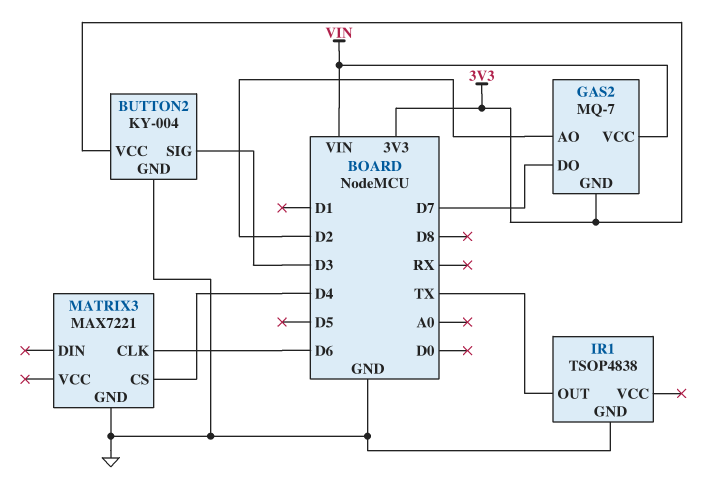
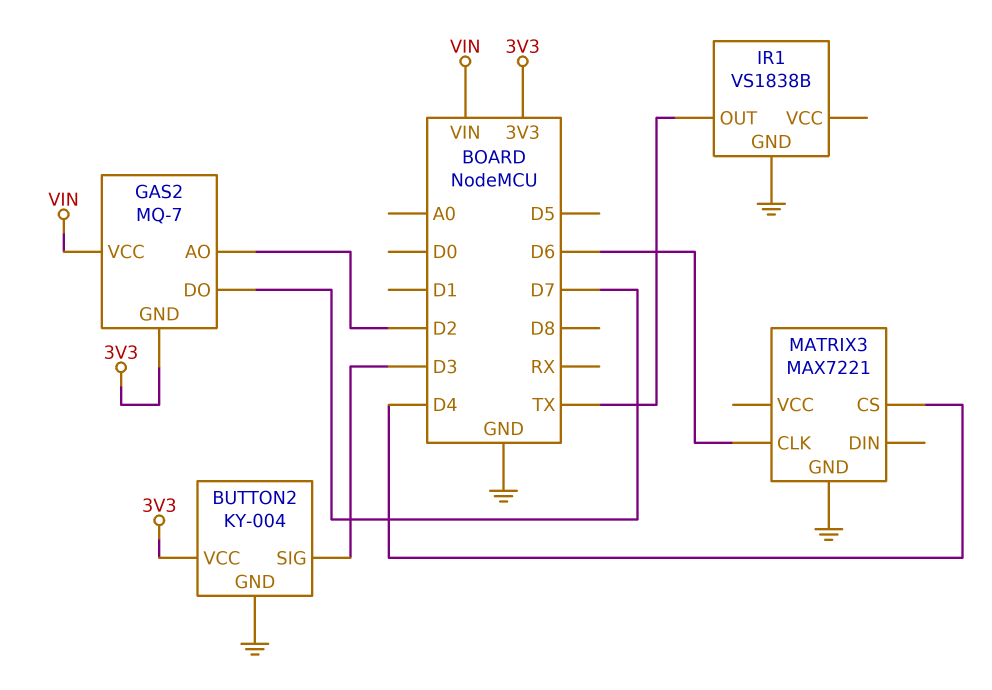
IR1: TSOP4838 -> VS1838B

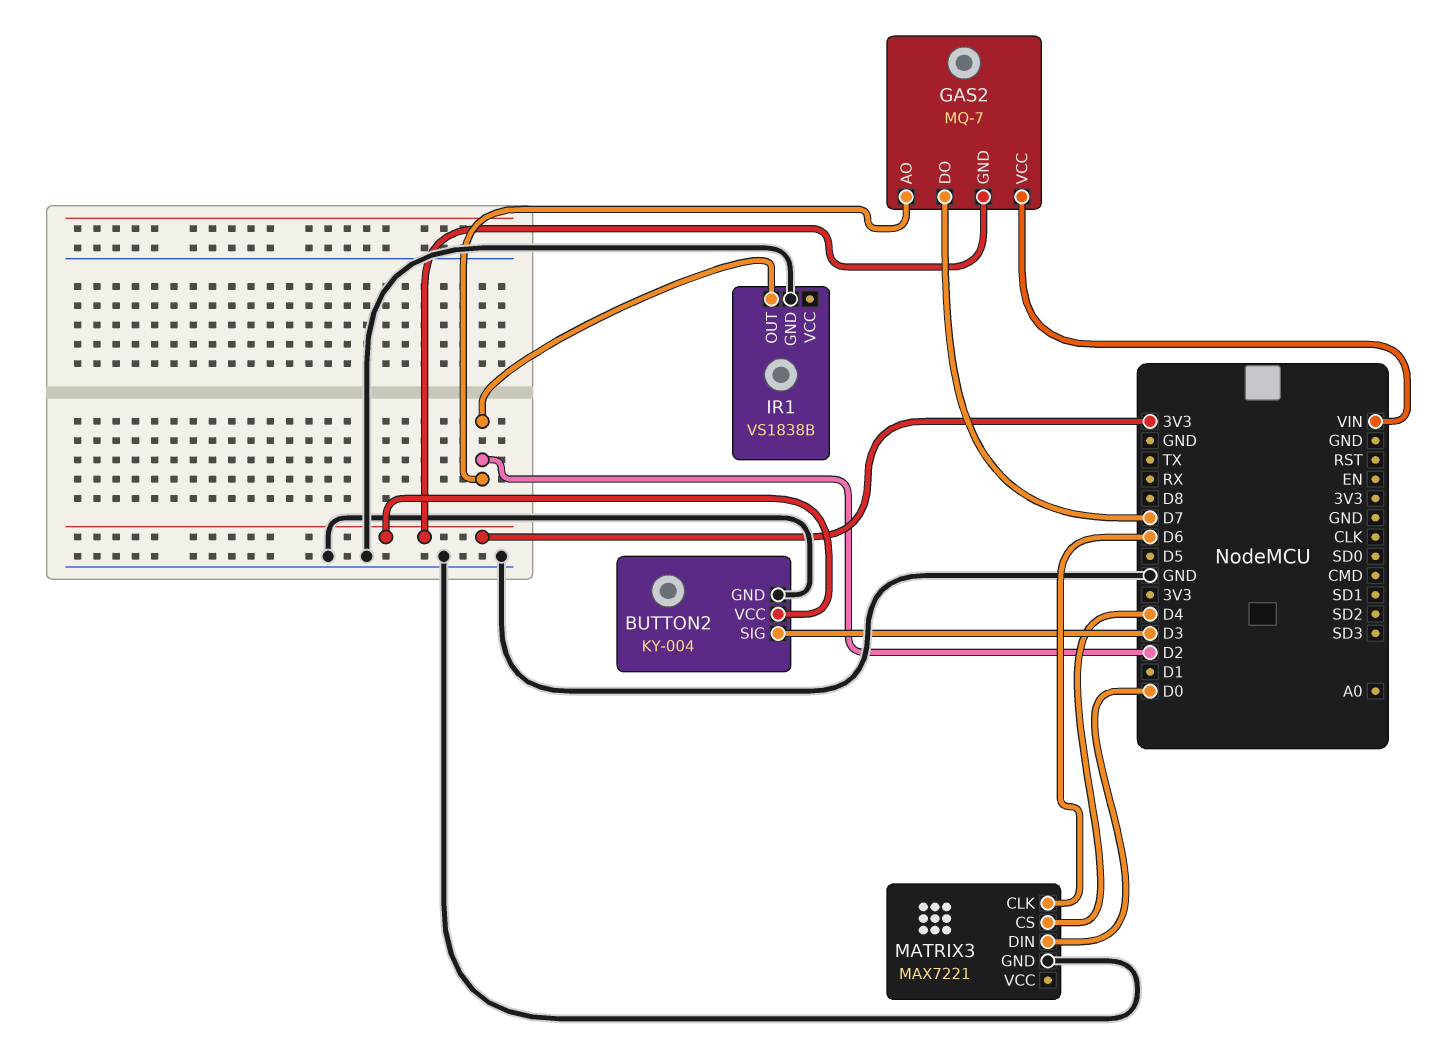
IR1 pin OUT: TX -> D2
MATRIX3 pin DIN: none -> D0

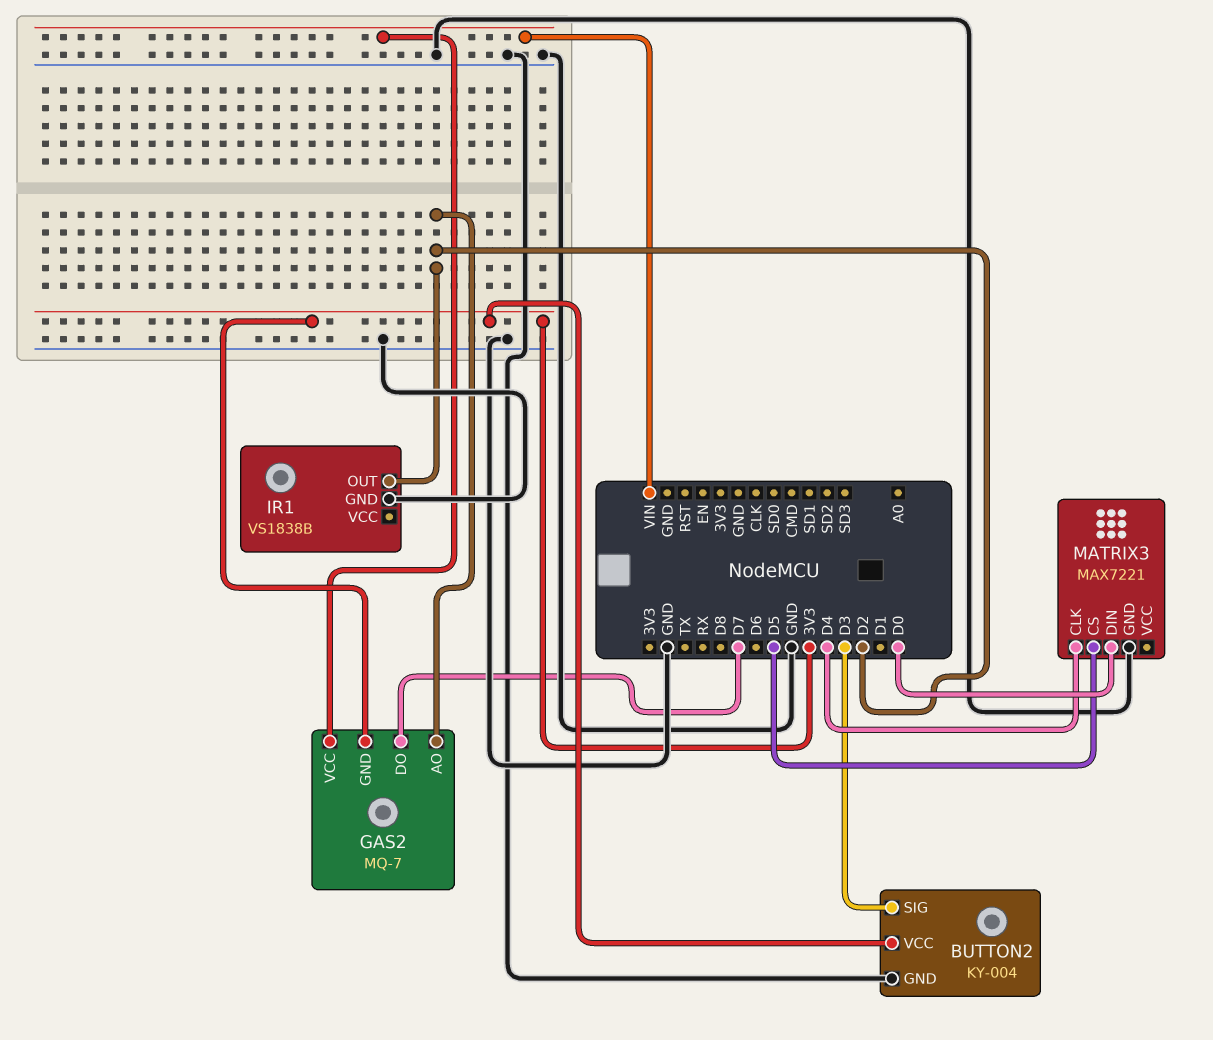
MATRIX3 pin CLK: D6 -> D4
MATRIX3 pin CS: D4 -> D5

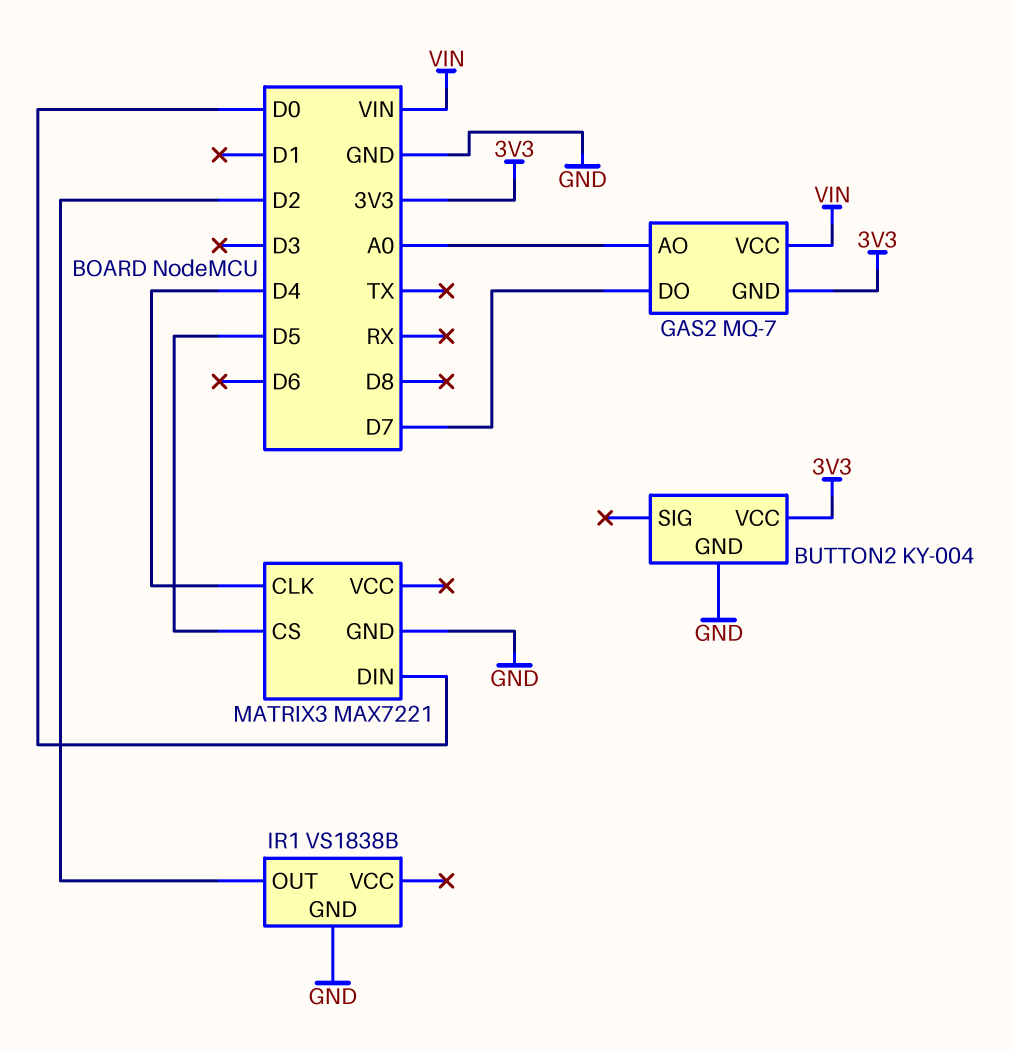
BUTTON2 pin SIG: D3 -> none
GAS2 pin AO: D2 -> A0

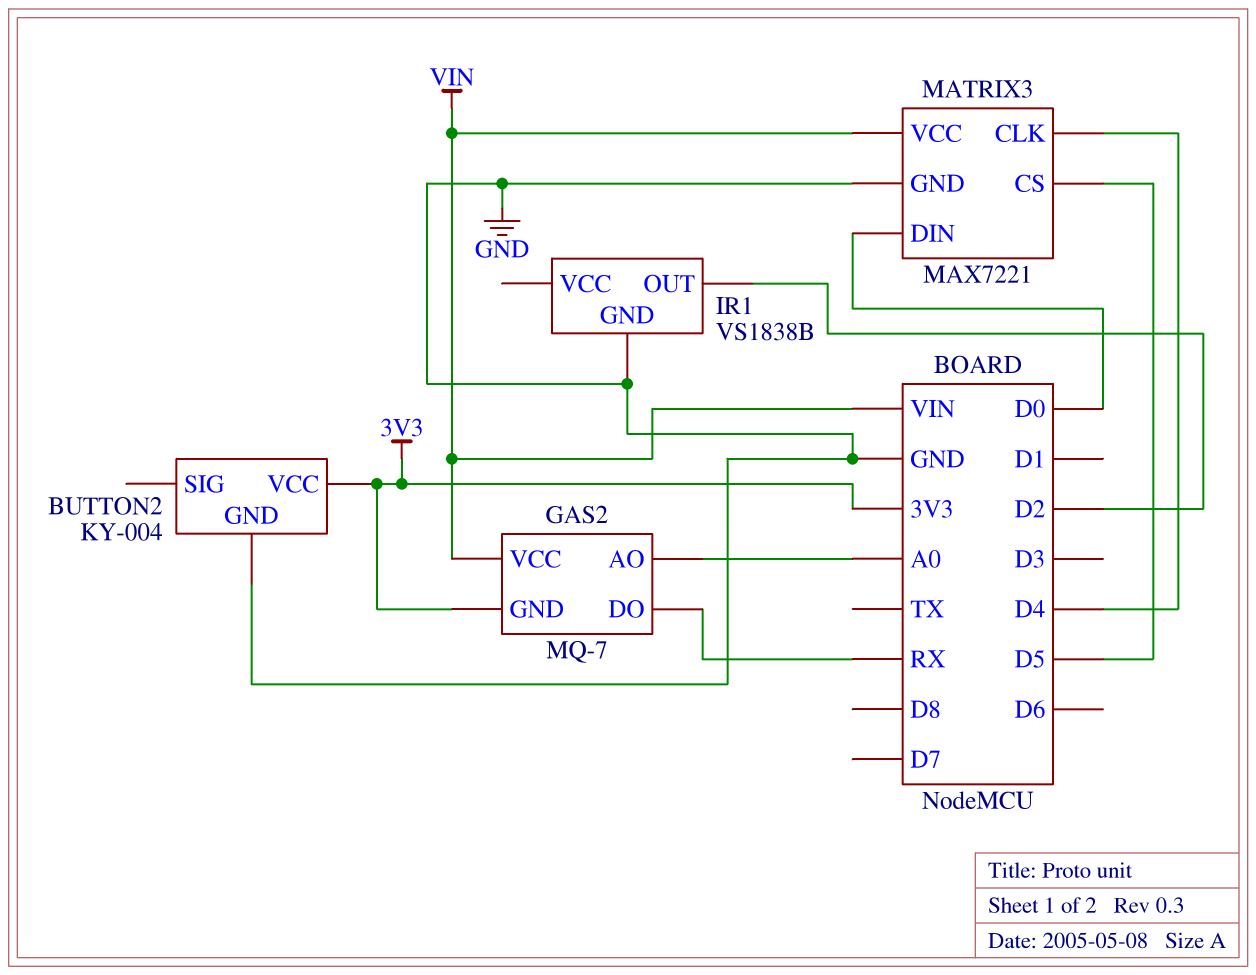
GAS2 pin DO: D7 -> RX
MATRIX3 pin VCC: none -> VIN

